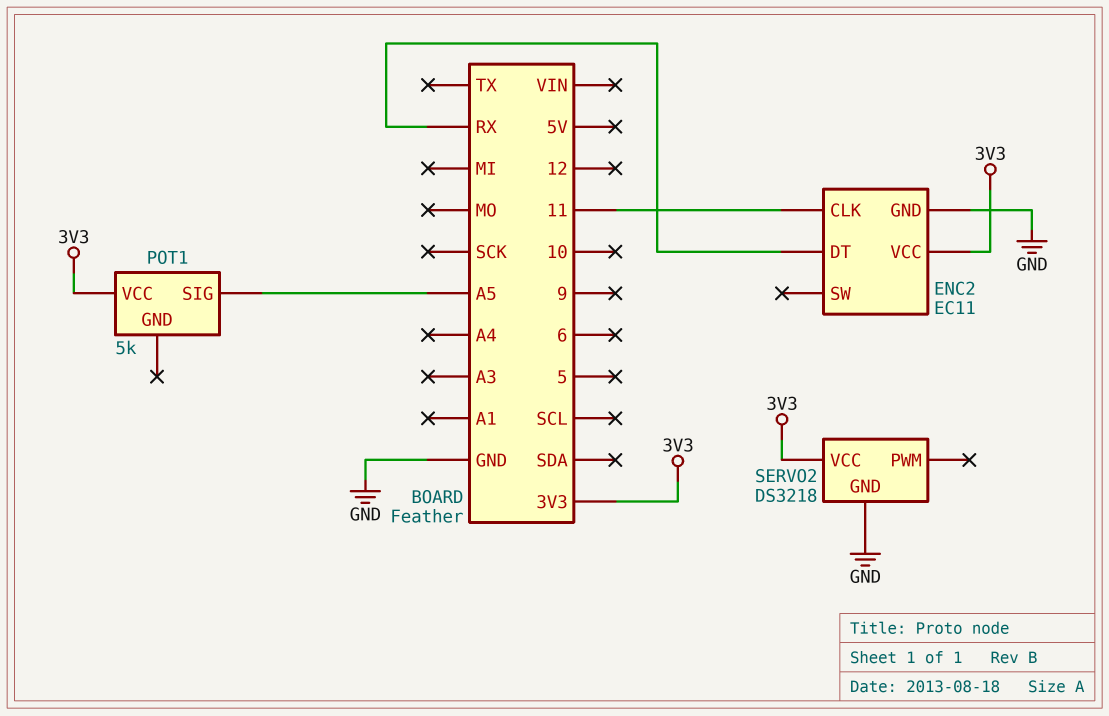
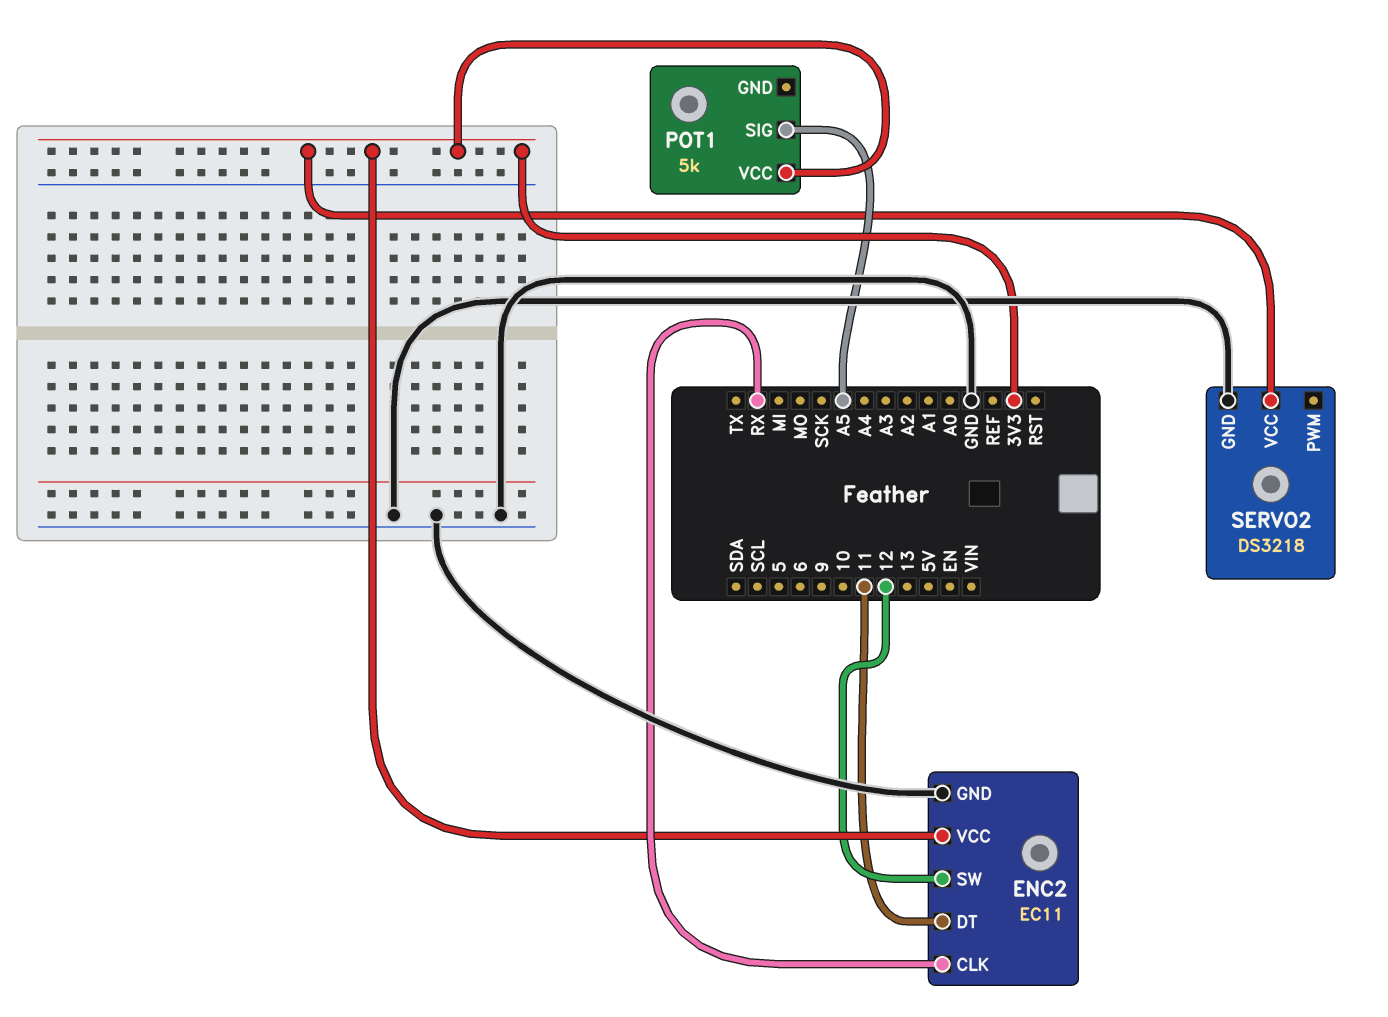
ENC2 pin CLK: 11 -> RX
ENC2 pin DT: RX -> 11
ENC2 pin SW: none -> 12

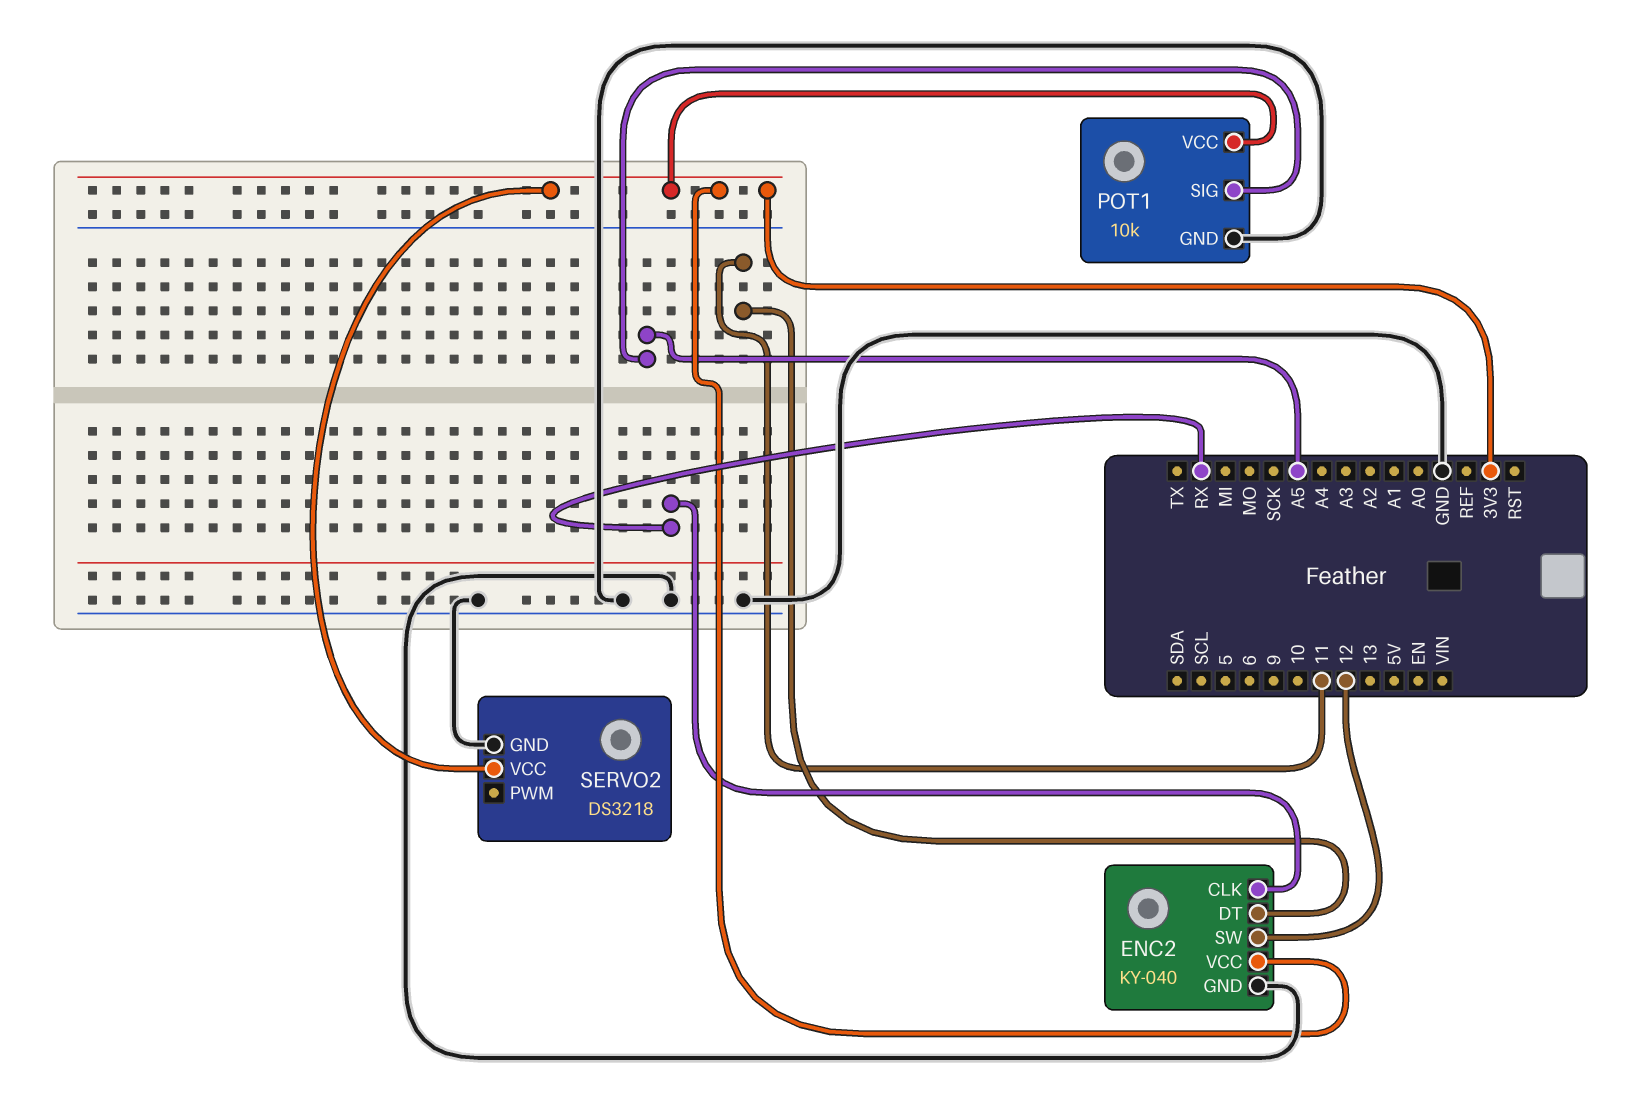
ENC2: EC11 -> KY-040
POT1: 5k -> 10k
POT1 pin GND: none -> GND

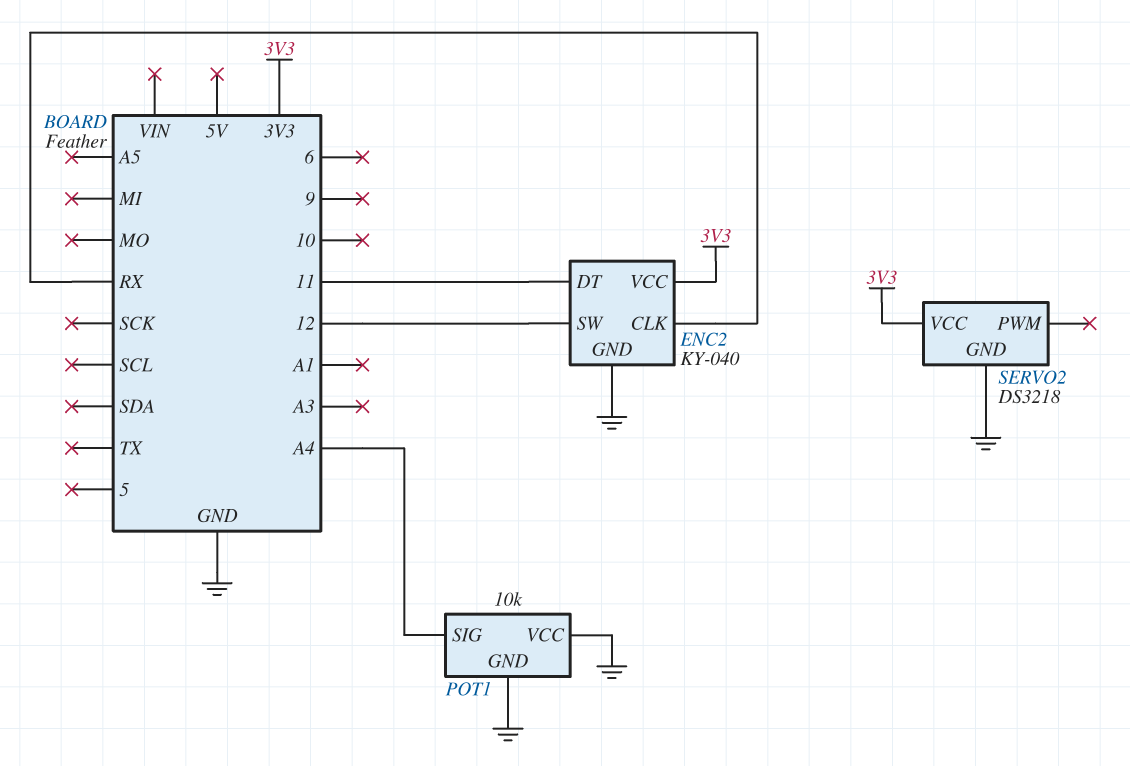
POT1 pin SIG: A5 -> A4
POT1 pin VCC: 3V3 -> GND

